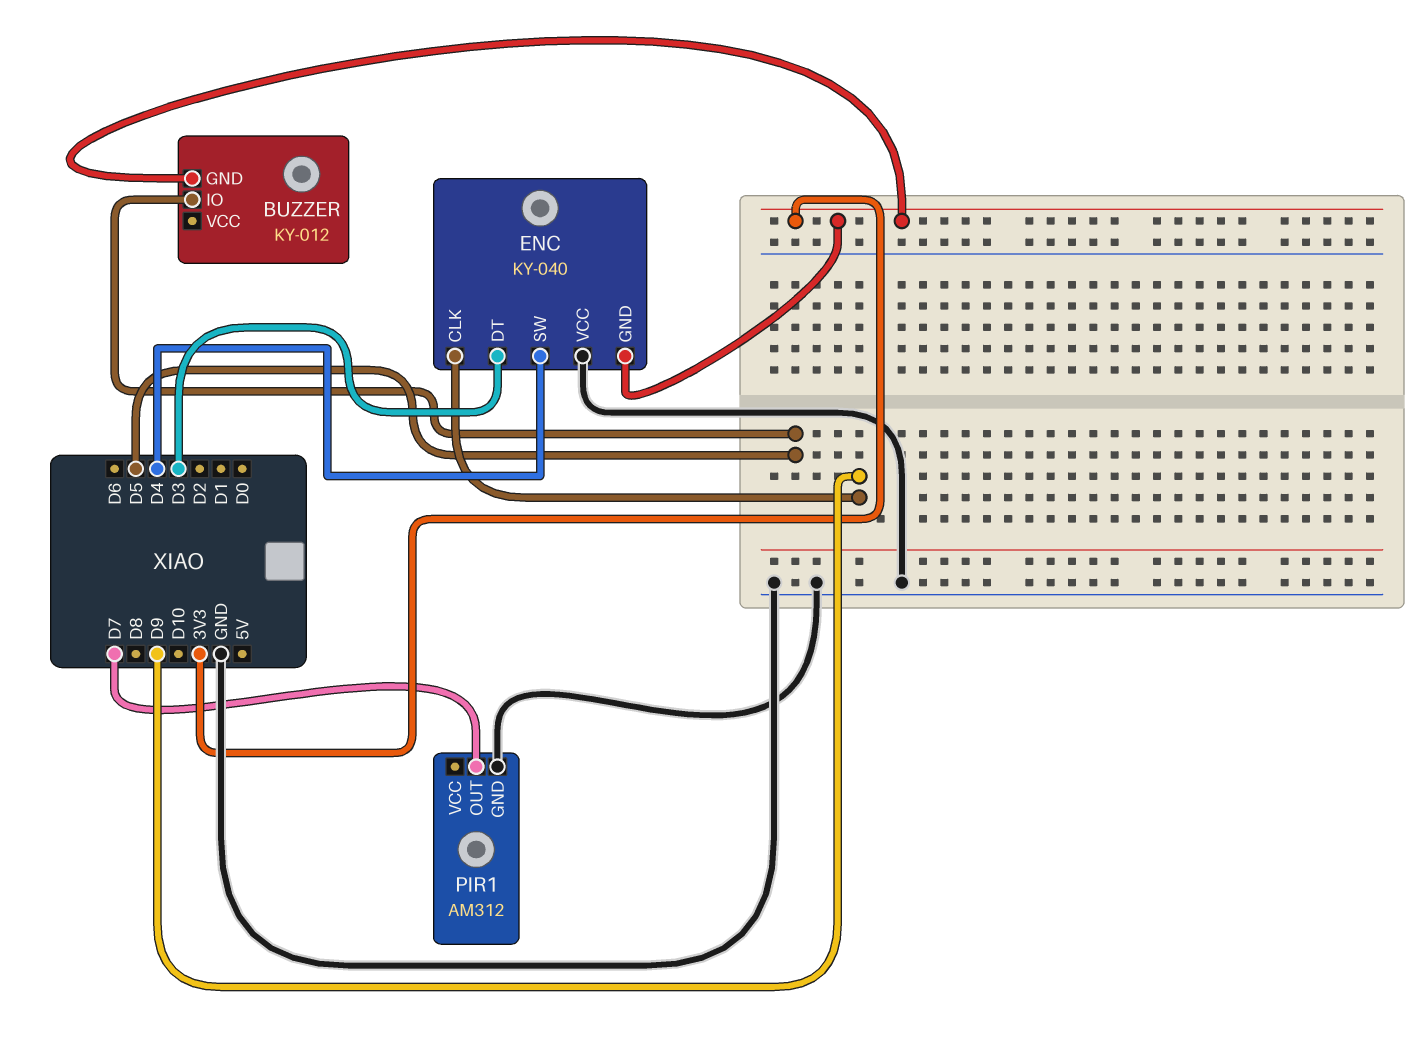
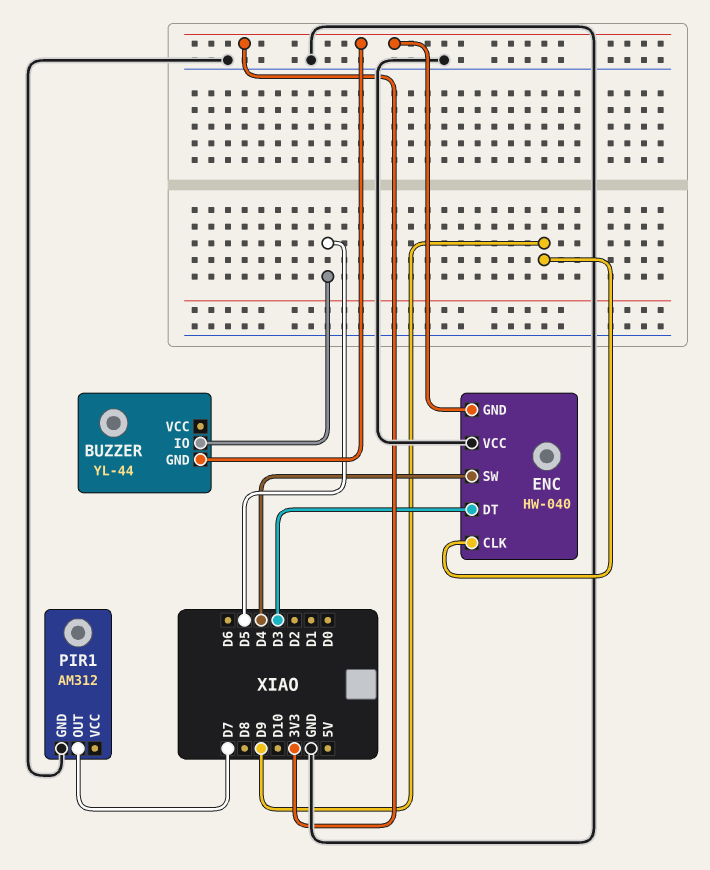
BUZZER: KY-012 -> YL-44
ENC: KY-040 -> HW-040

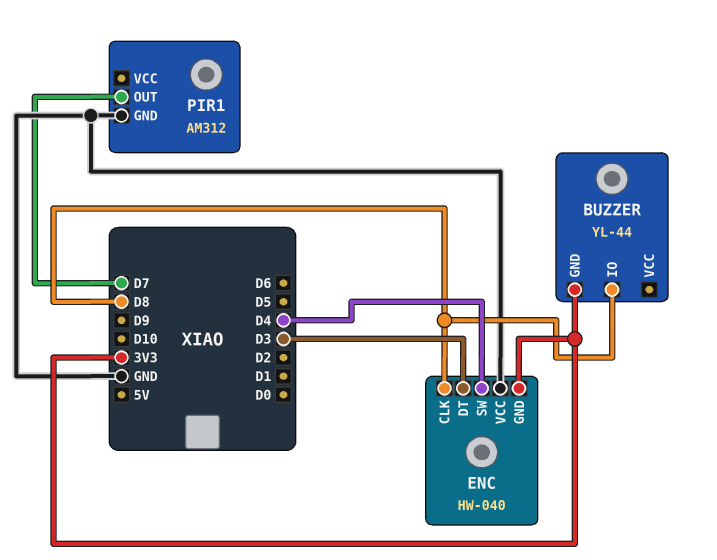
BUZZER pin IO: D5 -> D8
ENC pin CLK: D9 -> D8

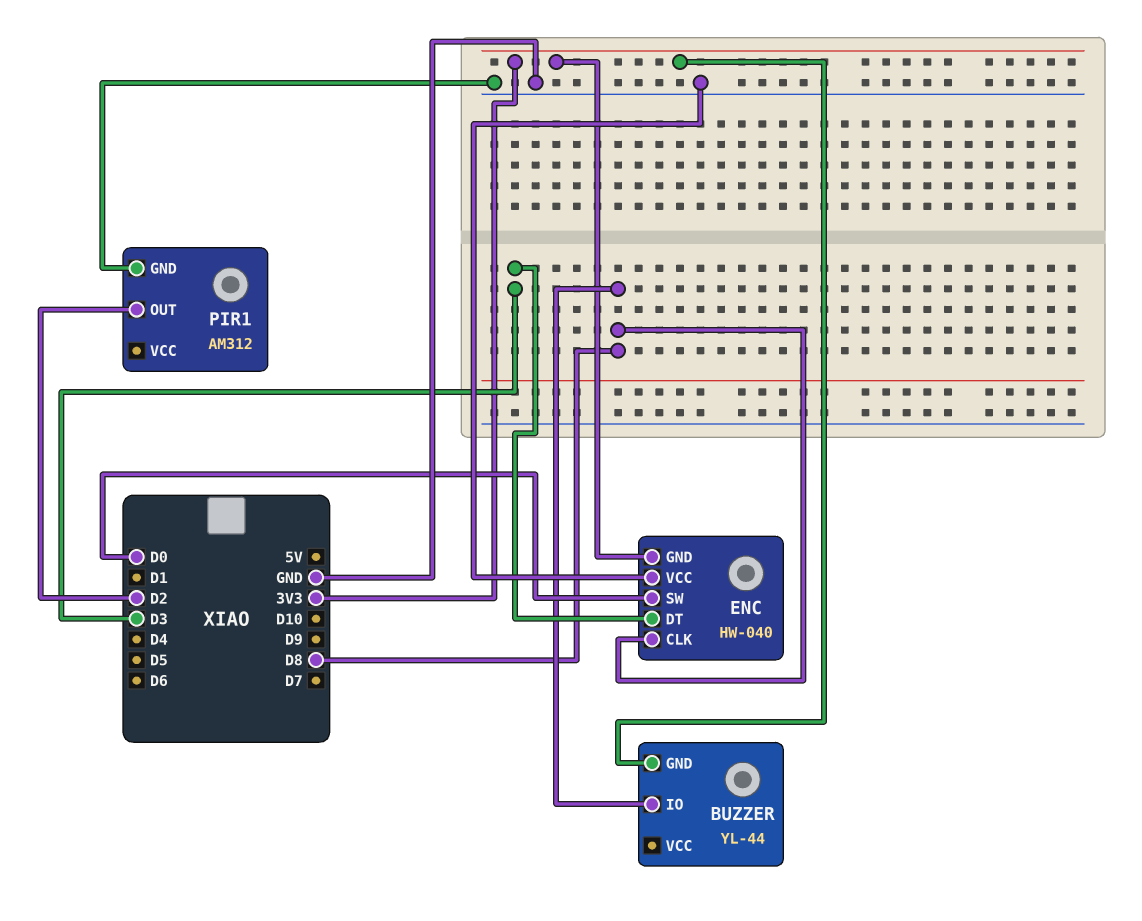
ENC pin SW: D4 -> D0
PIR1 pin OUT: D7 -> D2

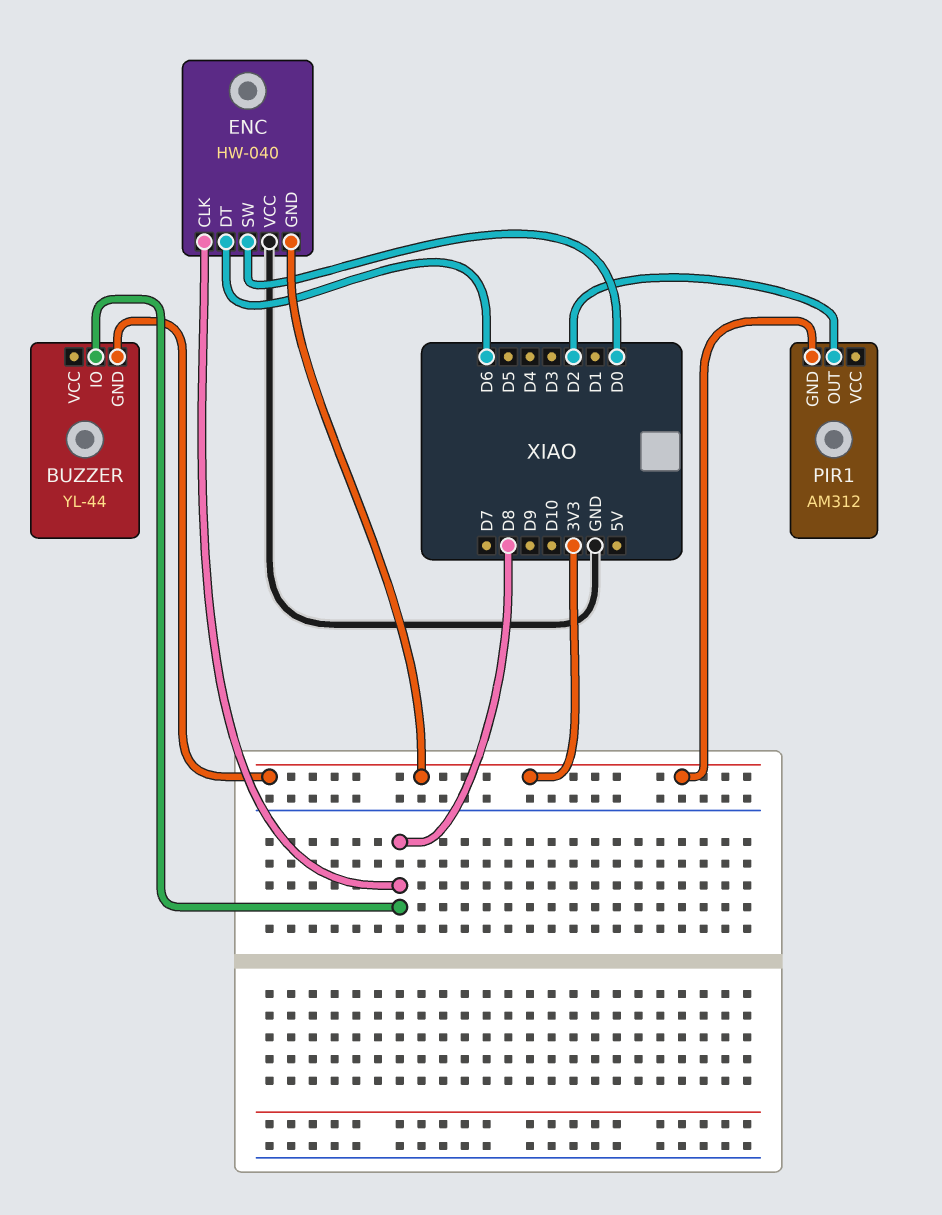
ENC pin DT: D3 -> D6
PIR1 pin GND: GND -> 3V3

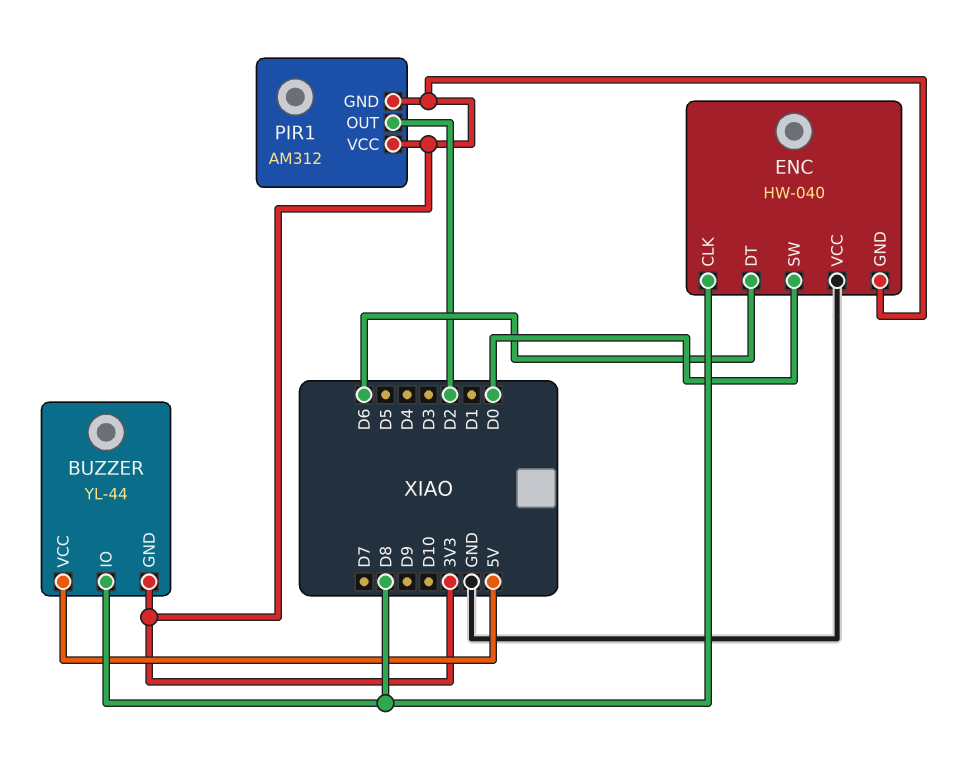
BUZZER pin VCC: none -> 5V
PIR1 pin VCC: none -> 3V3

